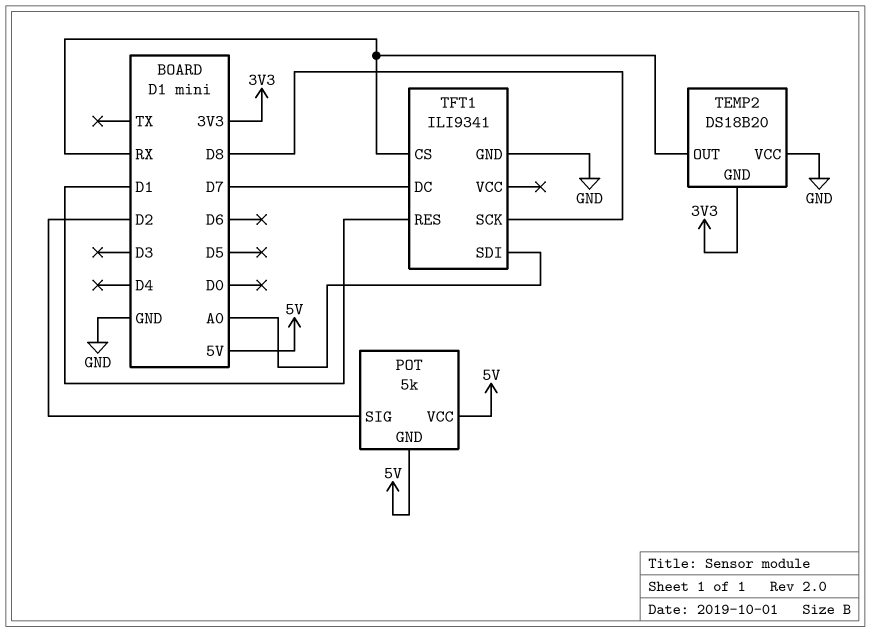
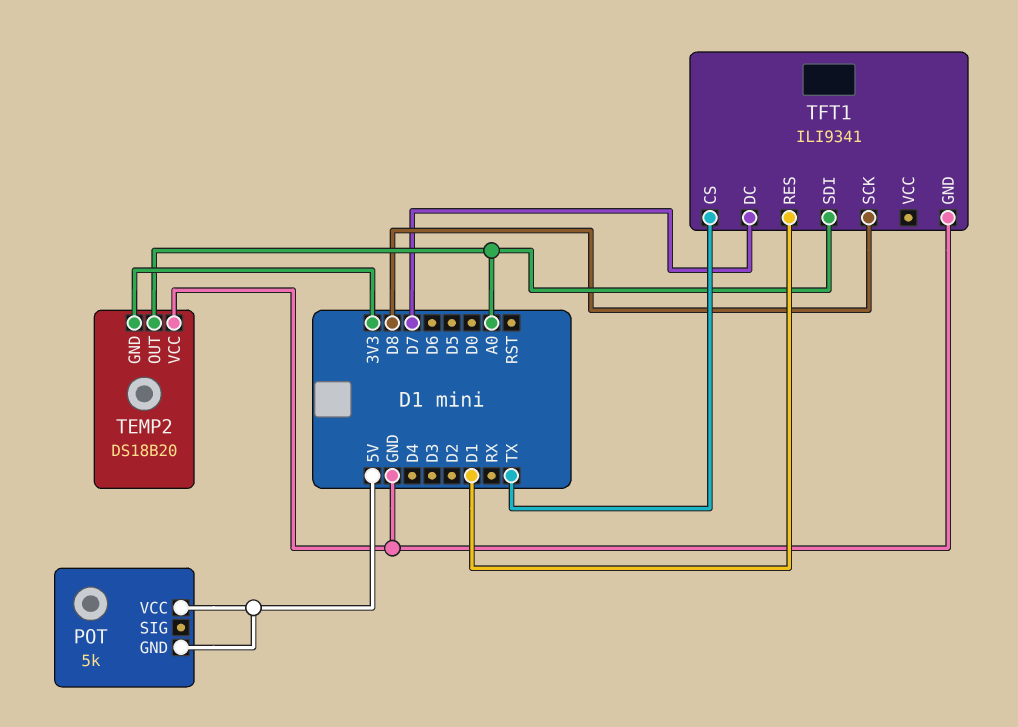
POT pin SIG: D2 -> none
TEMP2 pin OUT: RX -> A0
TFT1 pin CS: RX -> TX

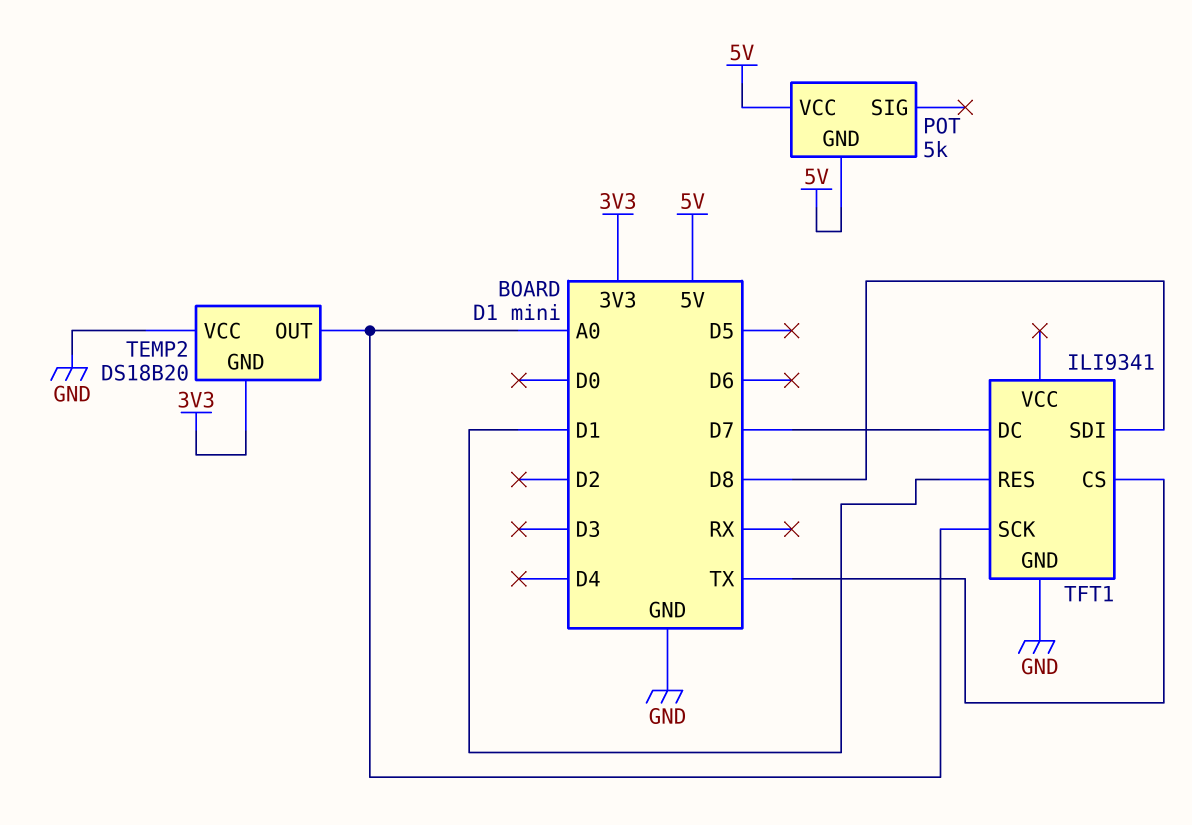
TFT1 pin SCK: D8 -> A0
TFT1 pin SDI: A0 -> D8

